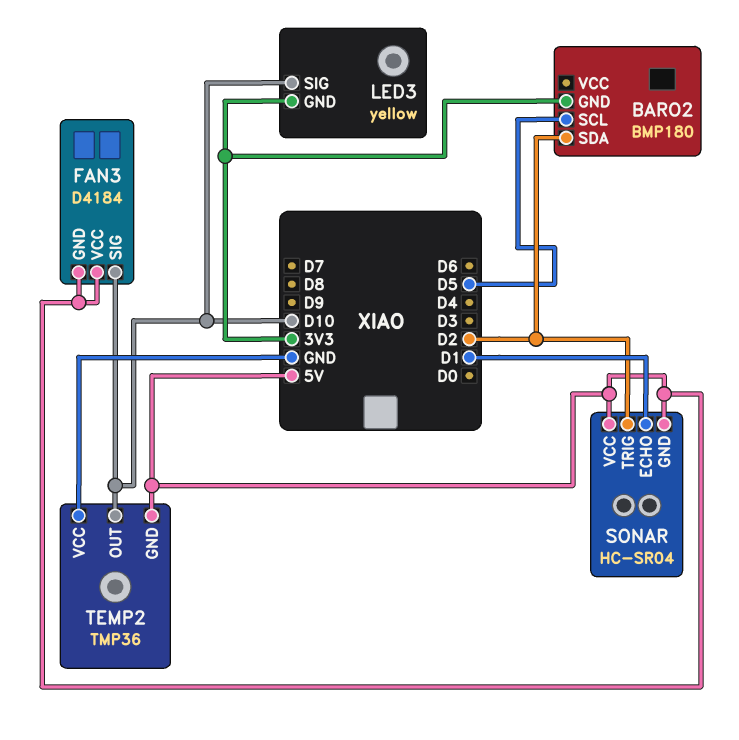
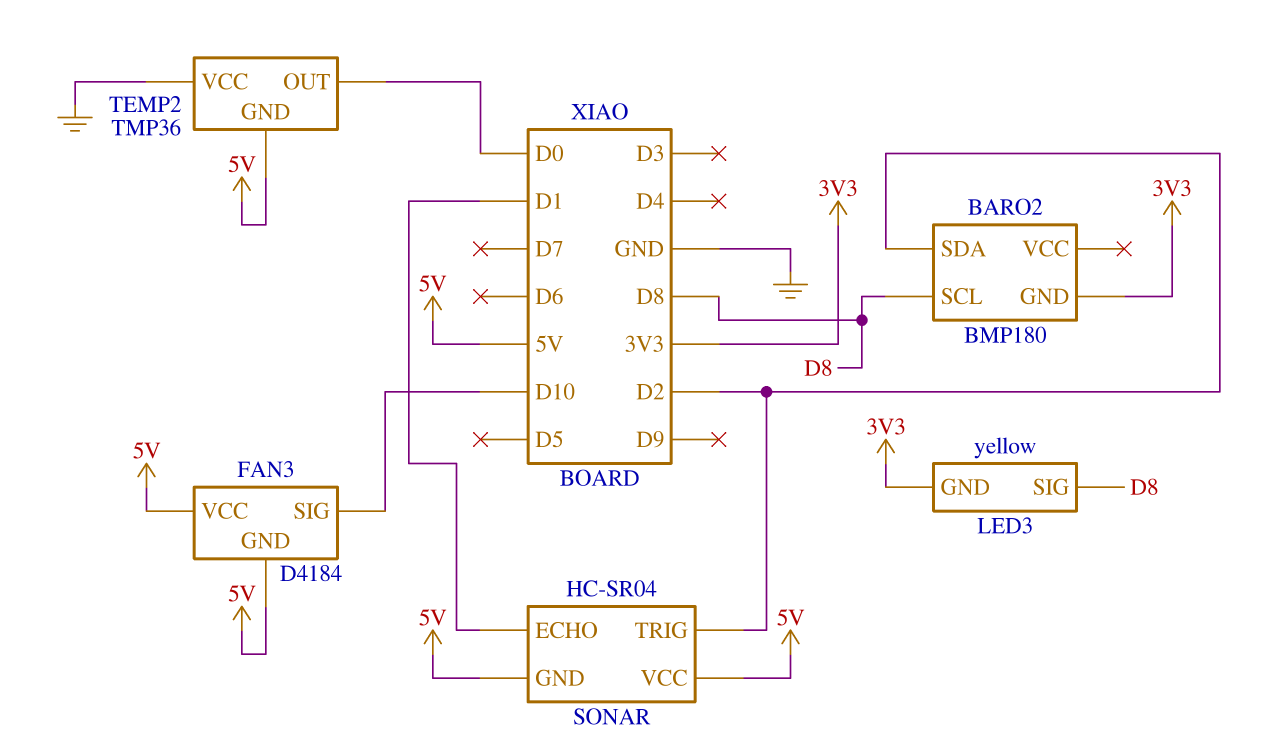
BARO2 pin SCL: D5 -> D8
LED3 pin SIG: D10 -> D8
TEMP2 pin OUT: D10 -> D0

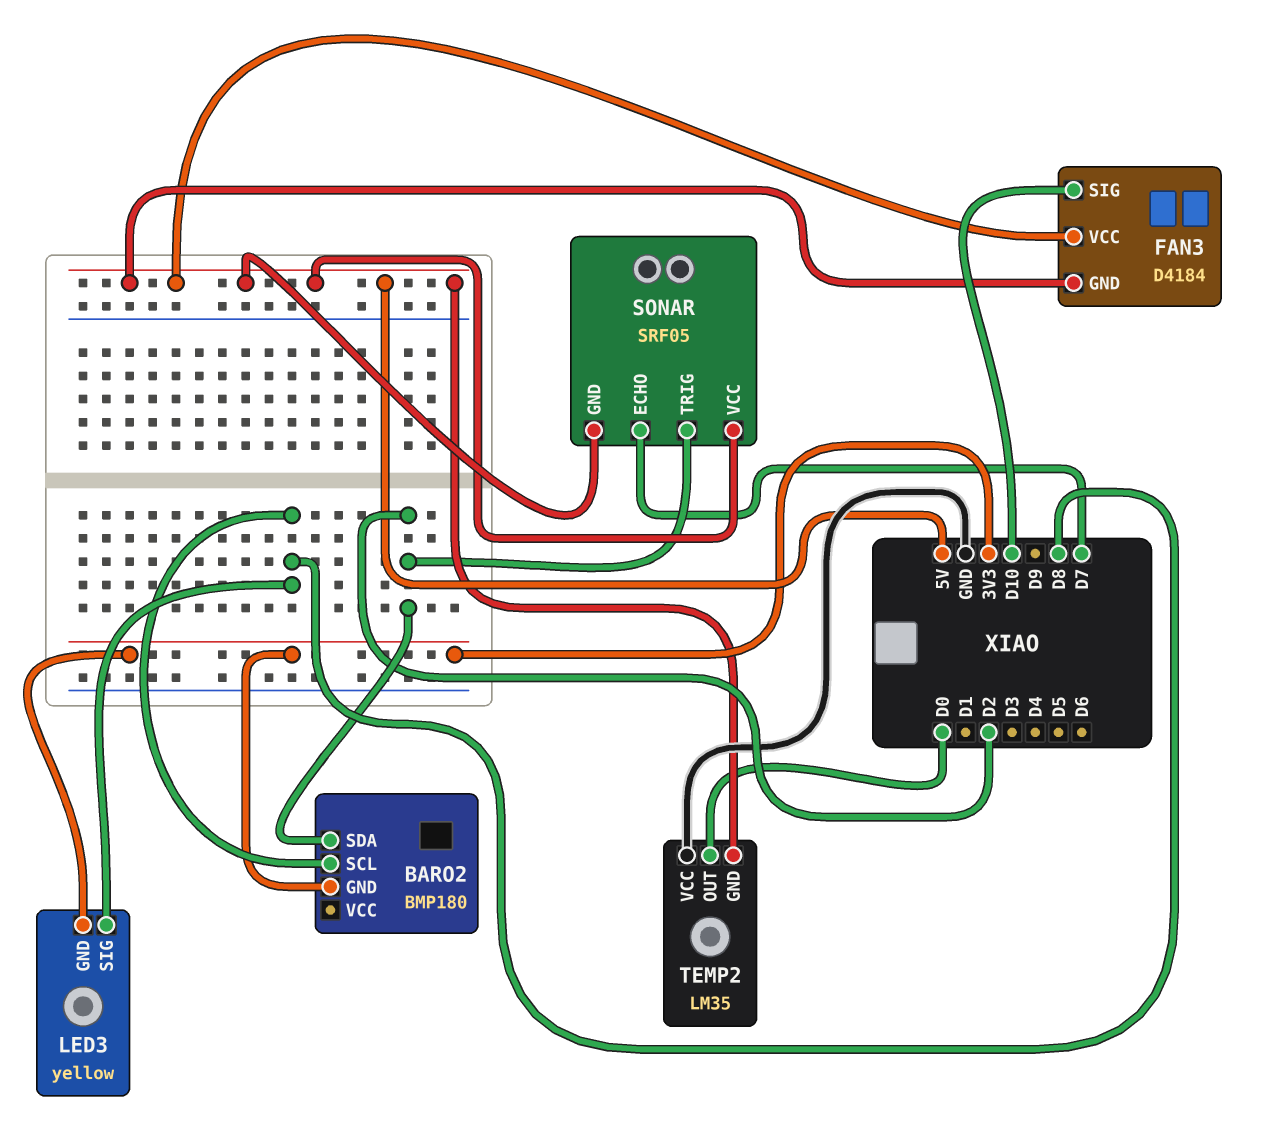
SONAR: HC-SR04 -> SRF05
SONAR pin ECHO: D1 -> D7
TEMP2: TMP36 -> LM35

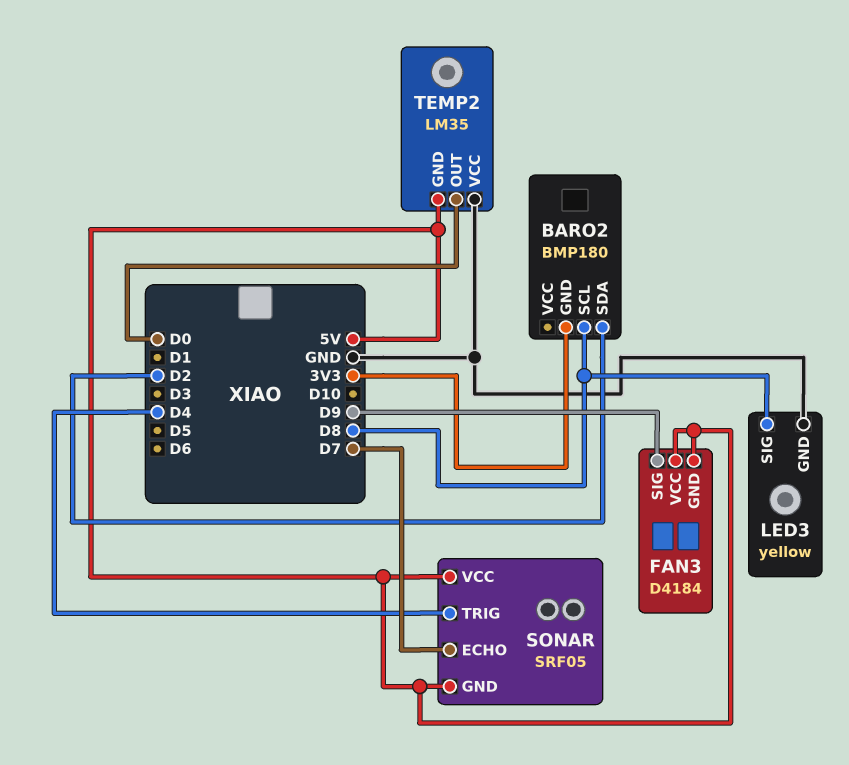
FAN3 pin SIG: D10 -> D9
LED3 pin GND: 3V3 -> GND
SONAR pin TRIG: D2 -> D4

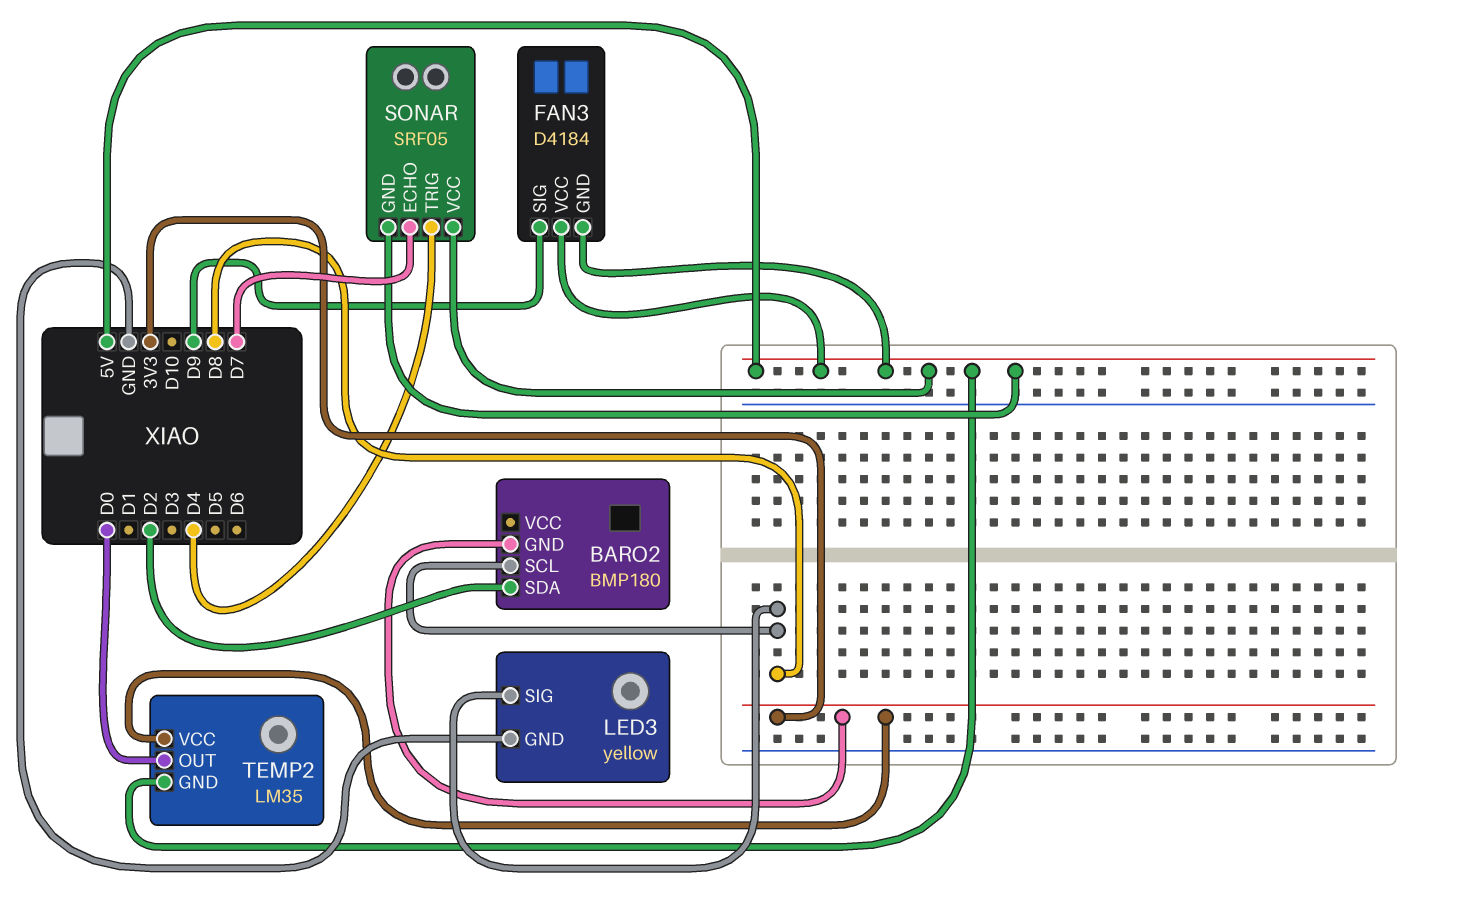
TEMP2 pin VCC: GND -> 3V3

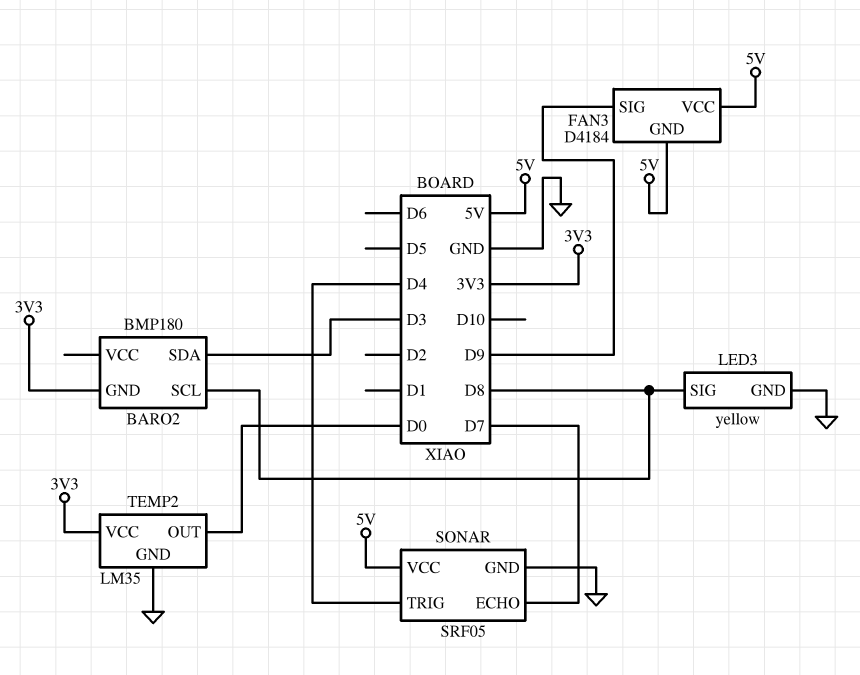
BARO2 pin SDA: D2 -> D3
SONAR pin GND: 5V -> GND
TEMP2 pin GND: 5V -> GND

